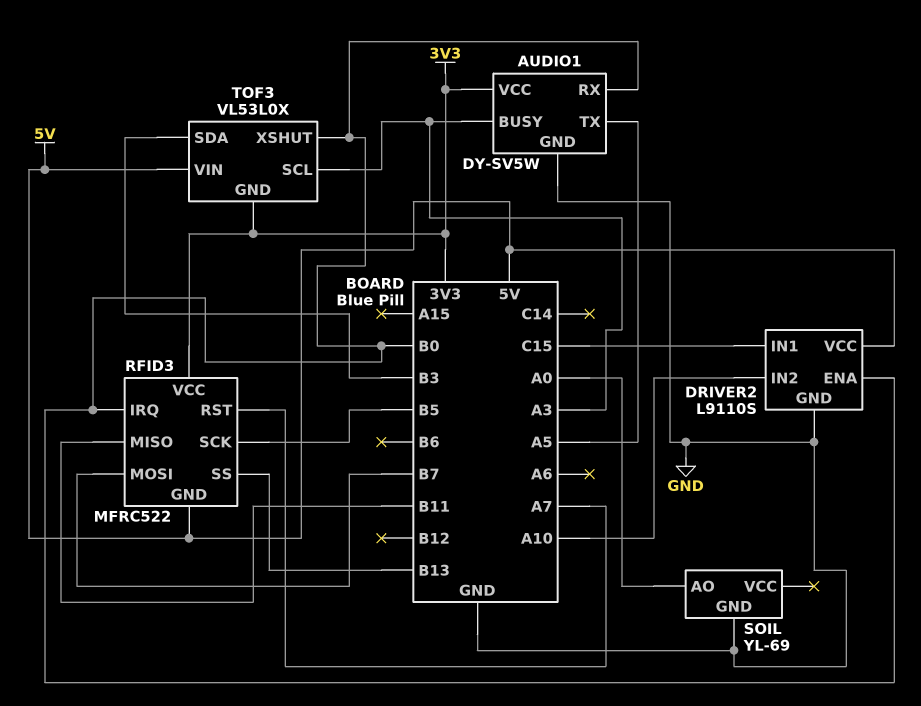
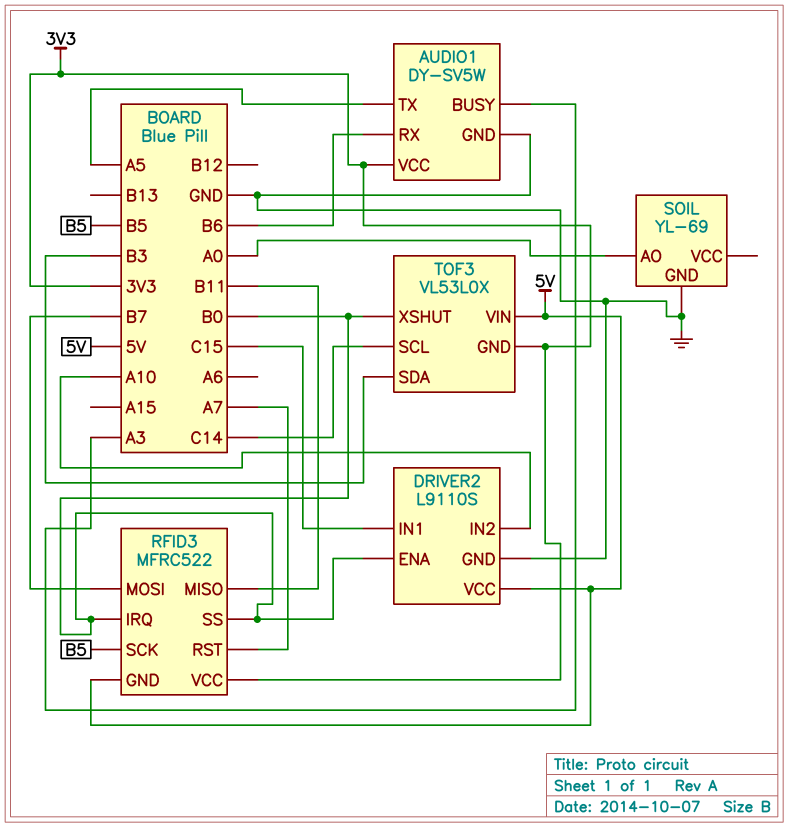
AUDIO1 pin RX: B0 -> B6
RFID3 pin SS: B13 -> B0
TOF3 pin SCL: A3 -> C14

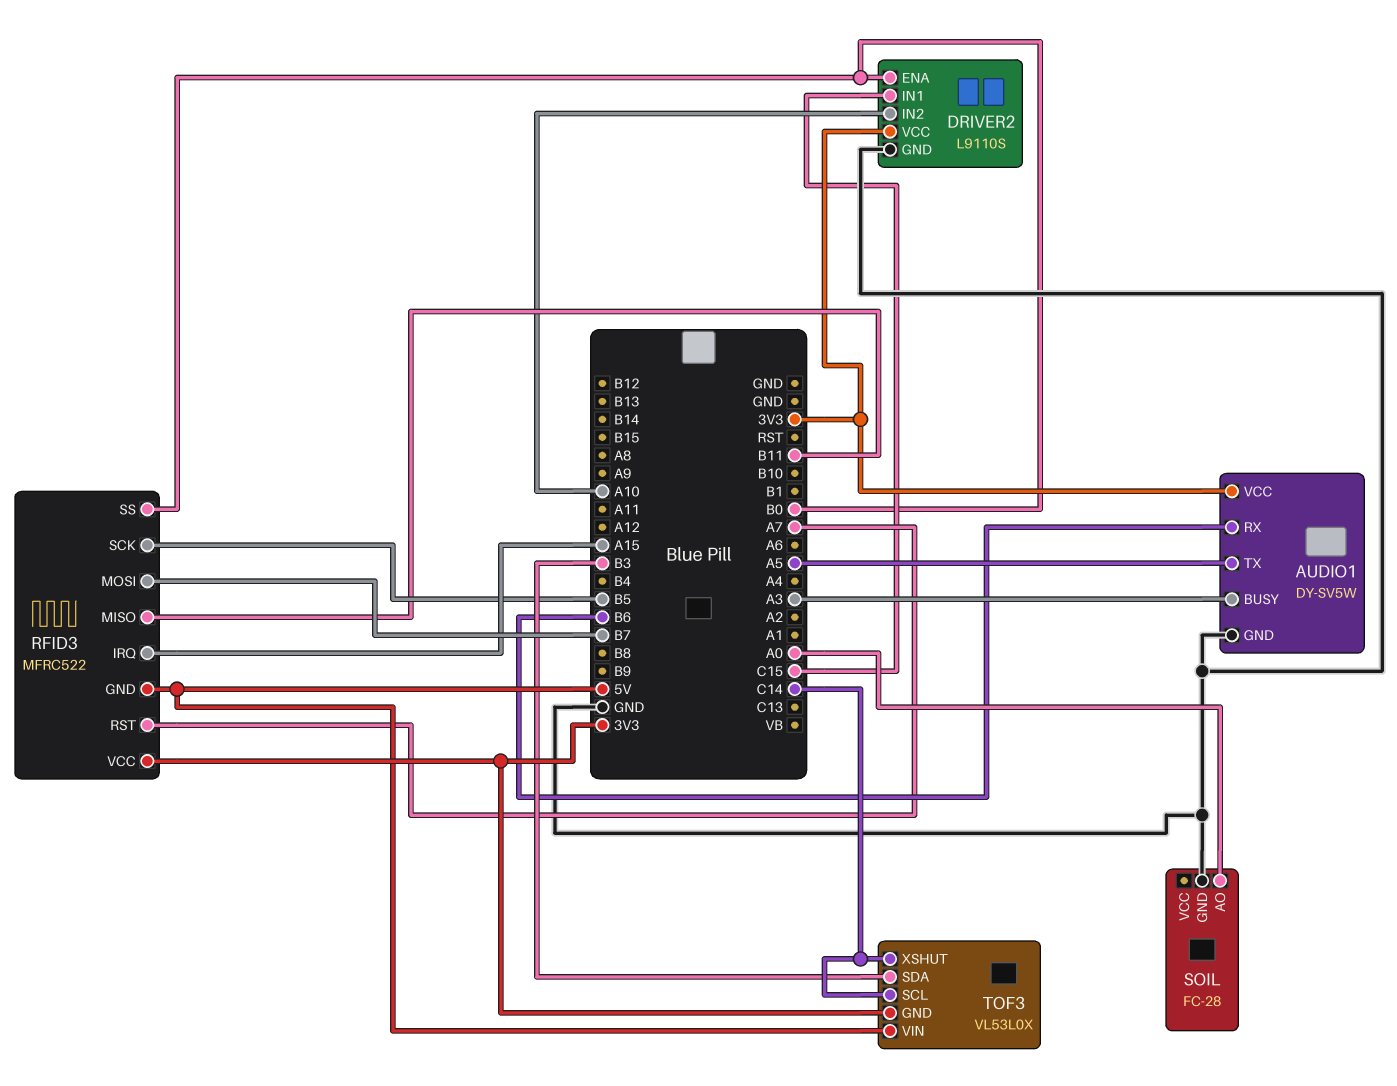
DRIVER2 pin VCC: 5V -> 3V3
RFID3 pin IRQ: B0 -> A15
SOIL: YL-69 -> FC-28
TOF3 pin XSHUT: B0 -> C14

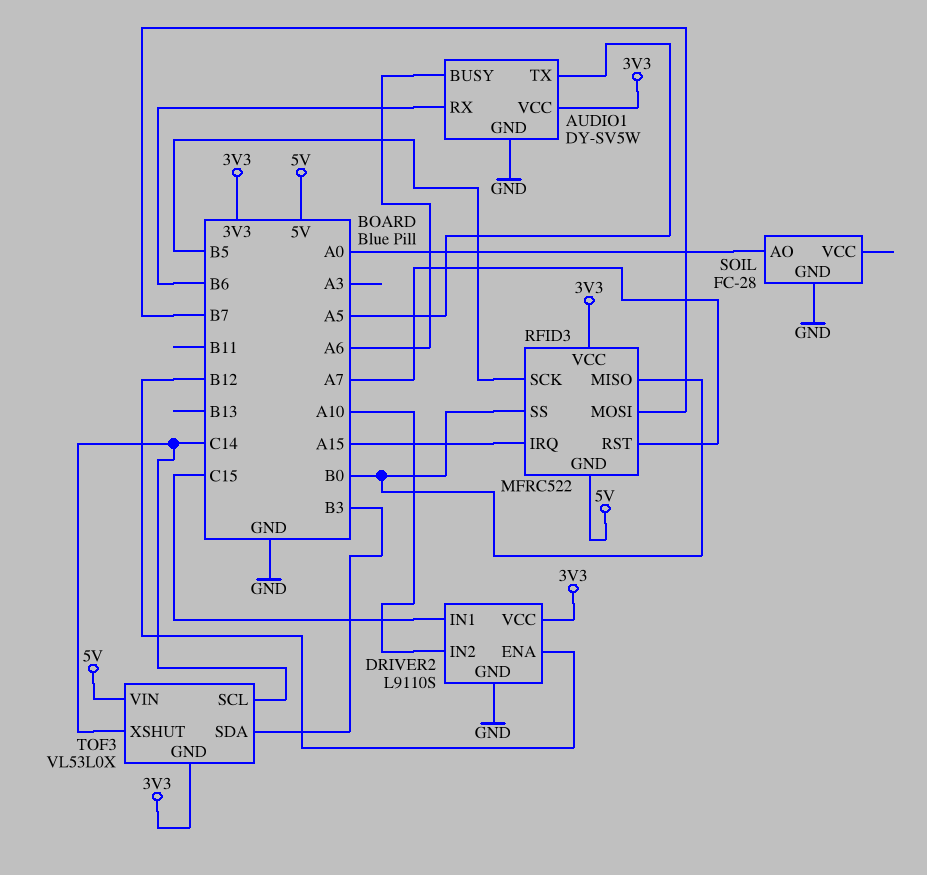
AUDIO1 pin BUSY: A3 -> A6
DRIVER2 pin ENA: B0 -> B12
RFID3 pin MISO: B11 -> B0

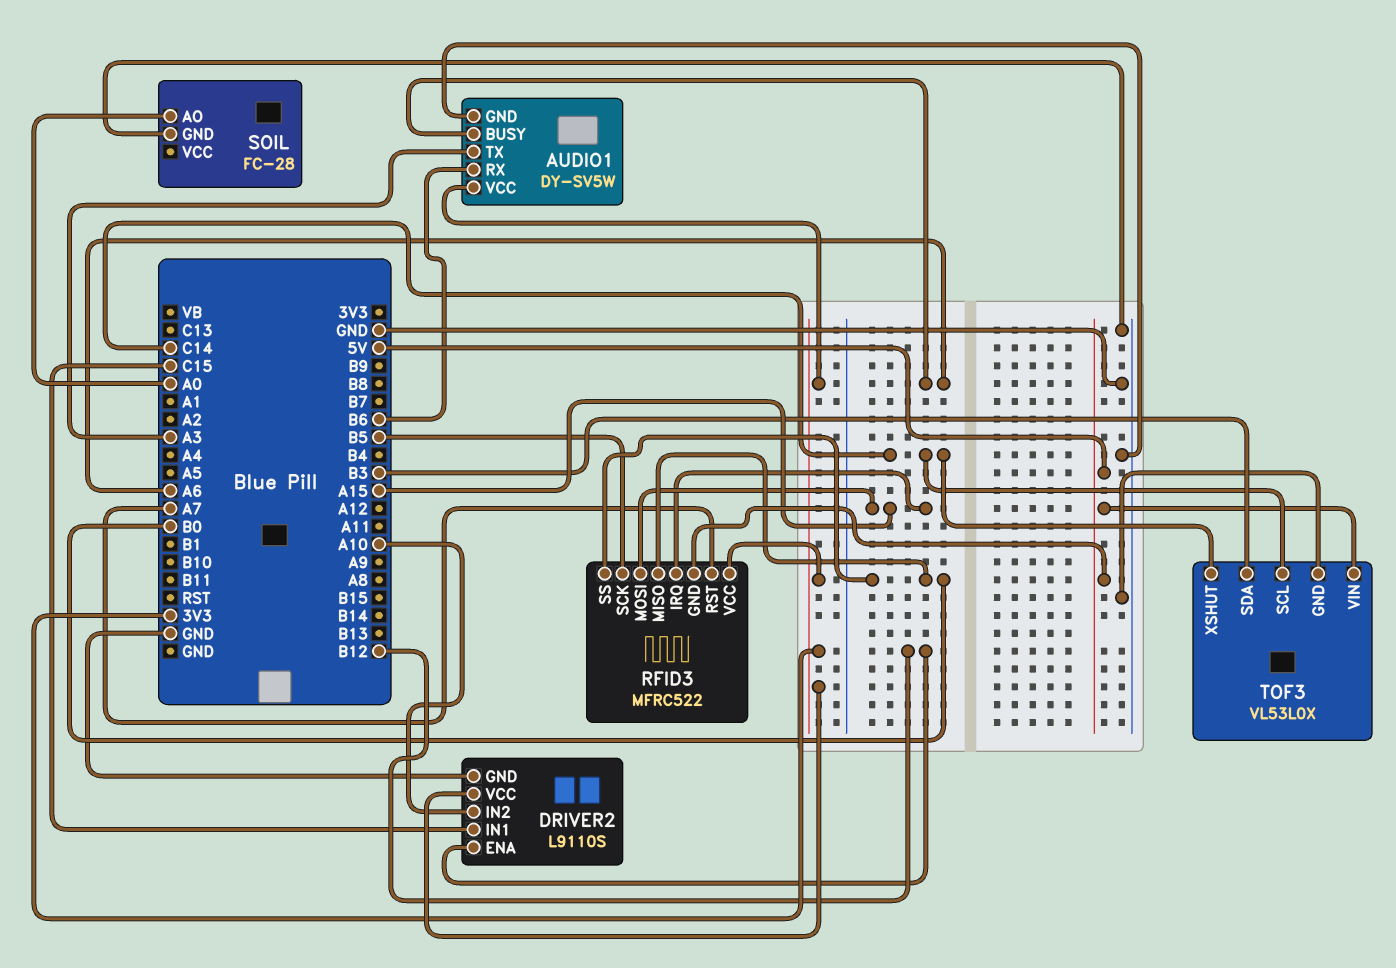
AUDIO1 pin TX: A5 -> A3
RFID3 pin MOSI: B7 -> A15
TOF3 pin GND: 3V3 -> GND

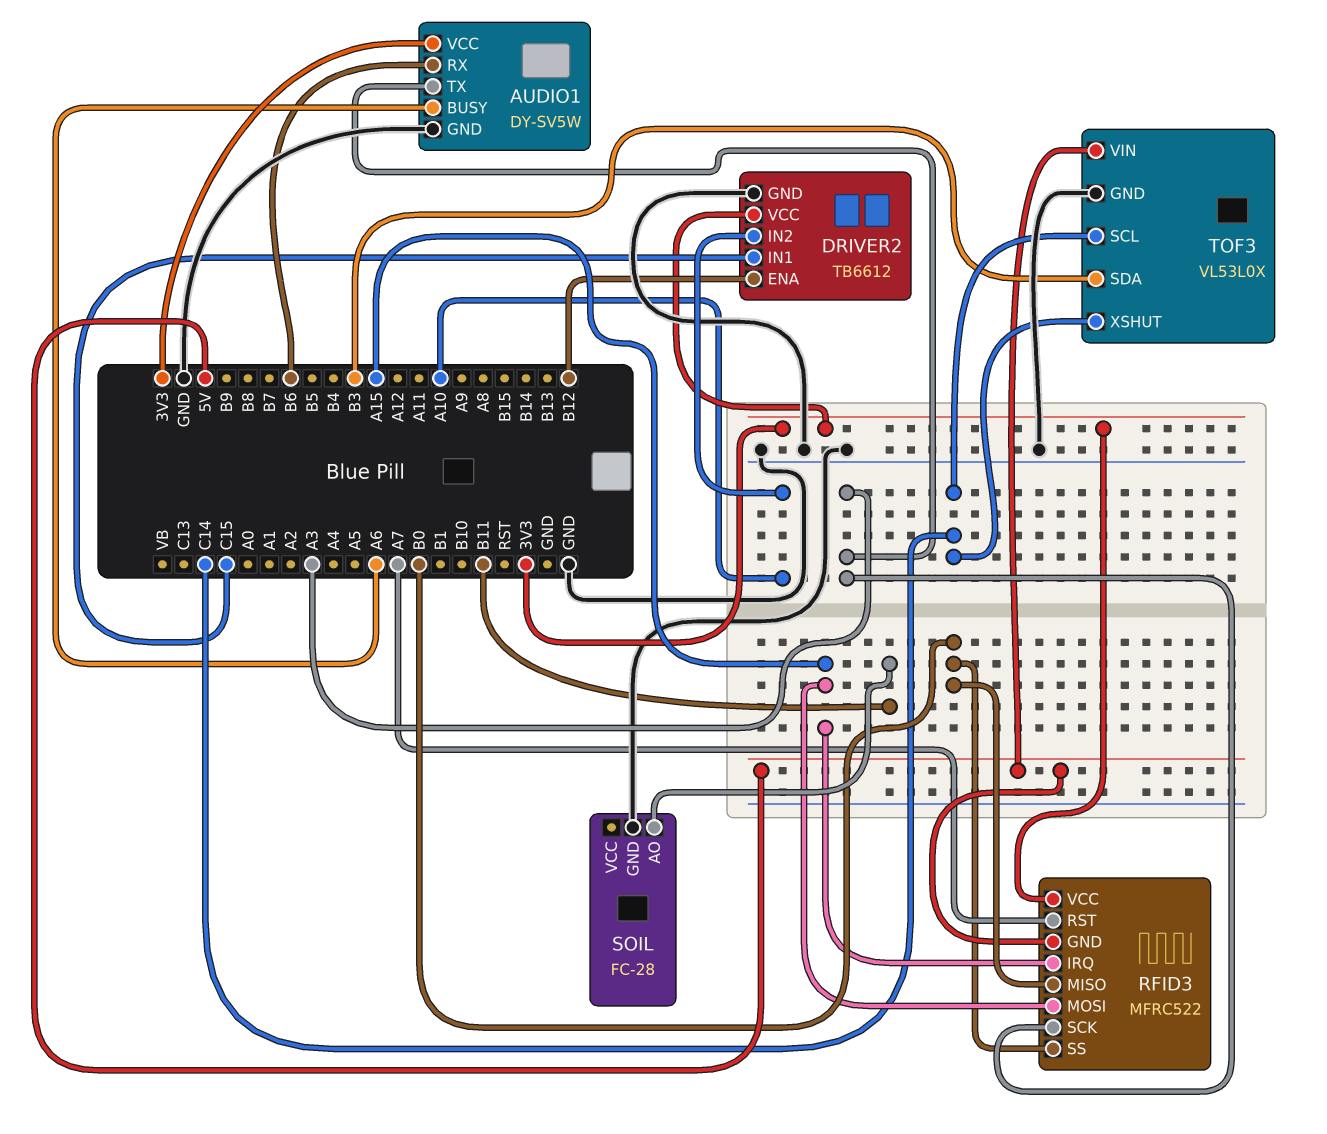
DRIVER2: L9110S -> TB6612
RFID3 pin SCK: B5 -> A3
SOIL pin AO: A0 -> B11

